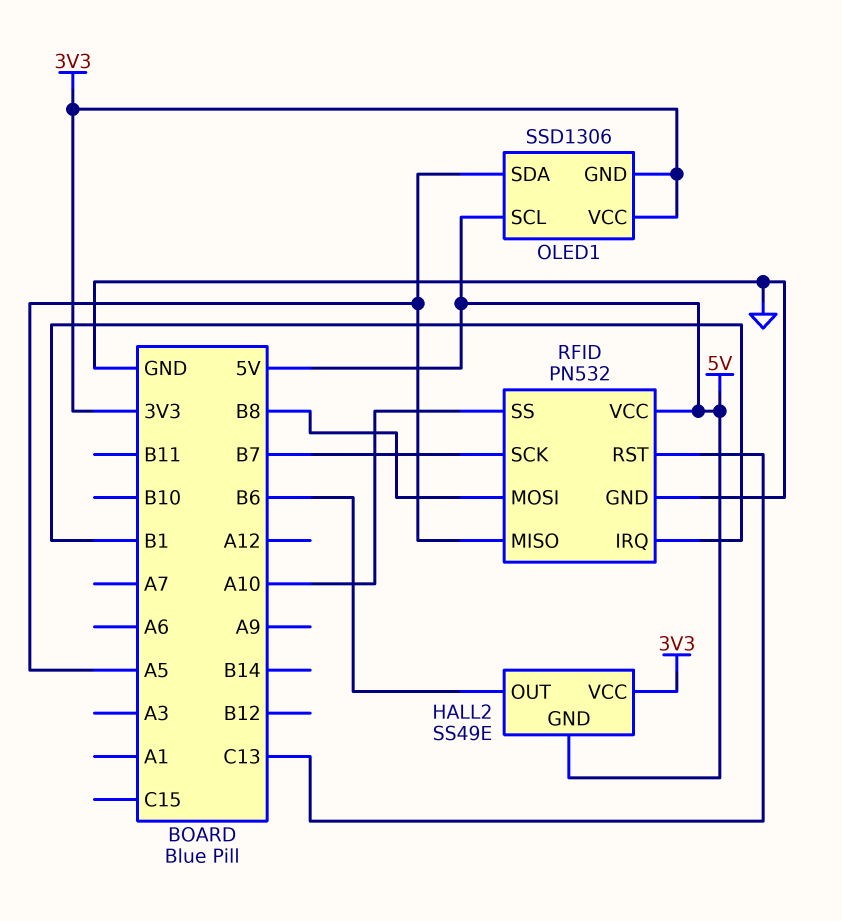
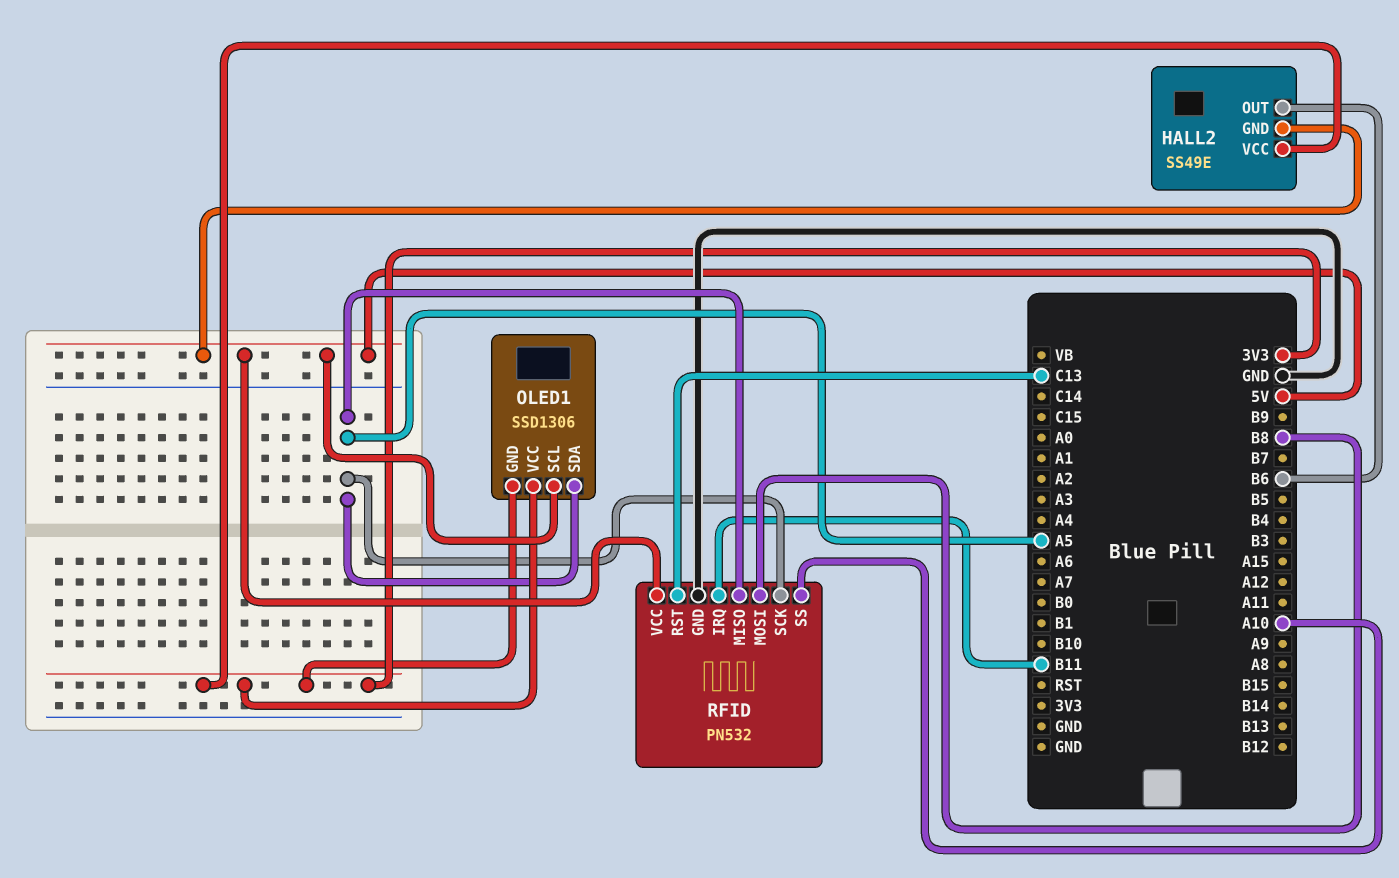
RFID pin IRQ: B1 -> B11
RFID pin SCK: B7 -> A5

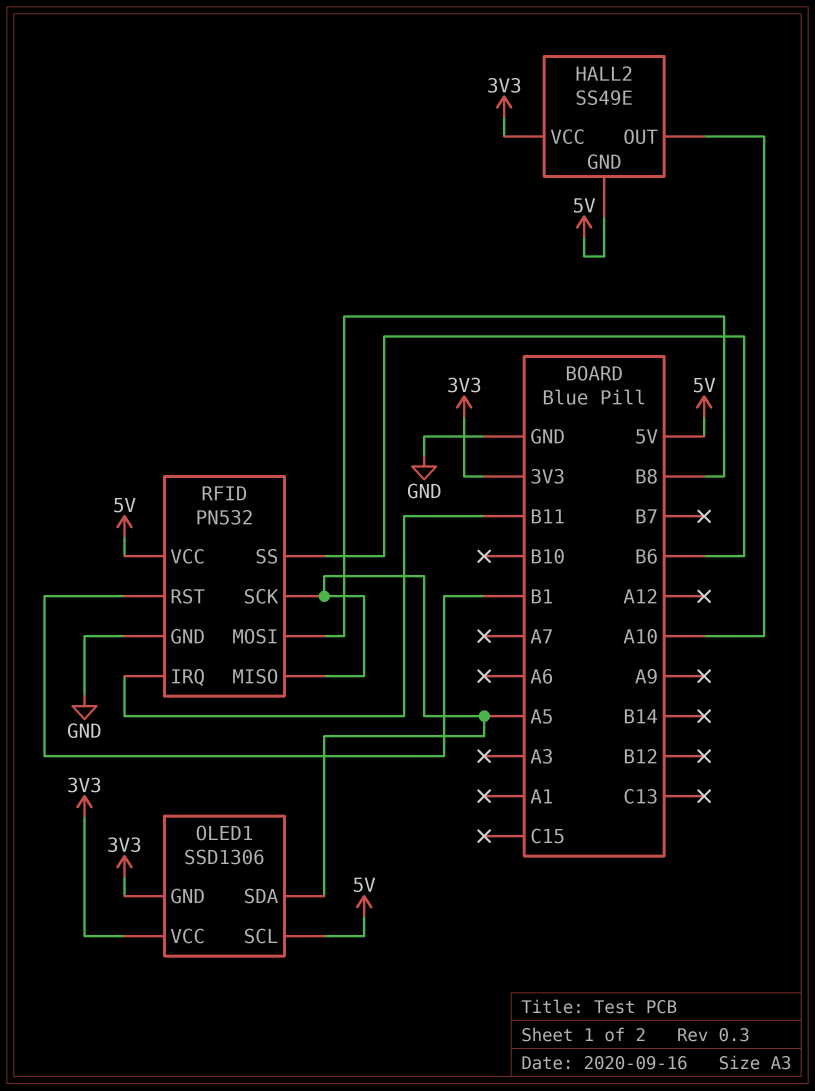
HALL2 pin OUT: B6 -> A10
RFID pin RST: C13 -> B1
RFID pin SS: A10 -> B6

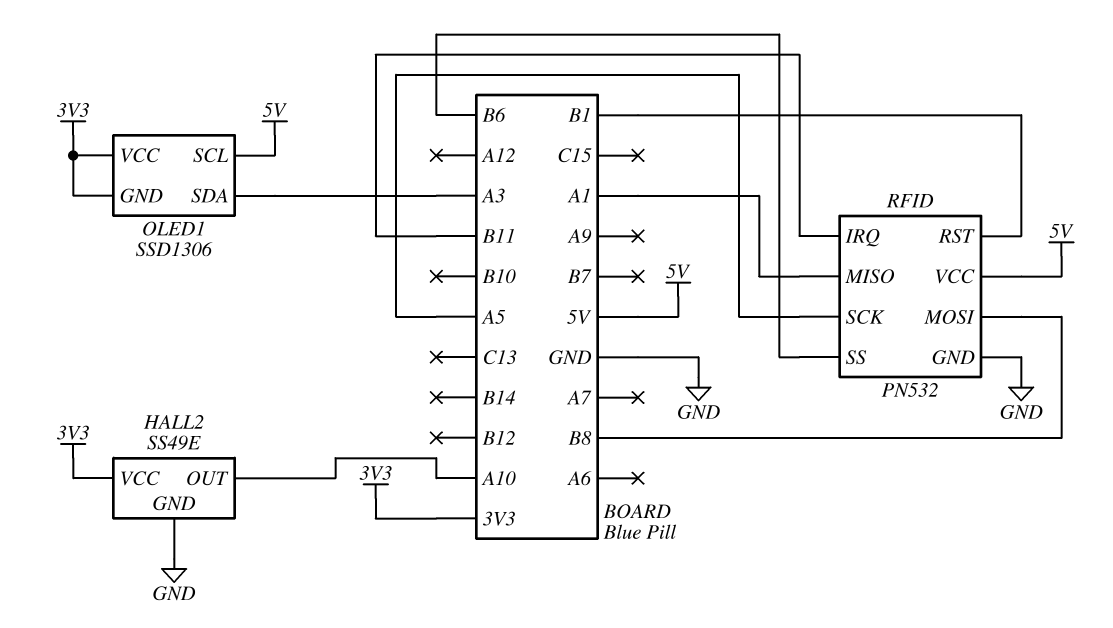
HALL2 pin GND: 5V -> GND
OLED1 pin SDA: A5 -> A3
RFID pin MISO: A5 -> A1

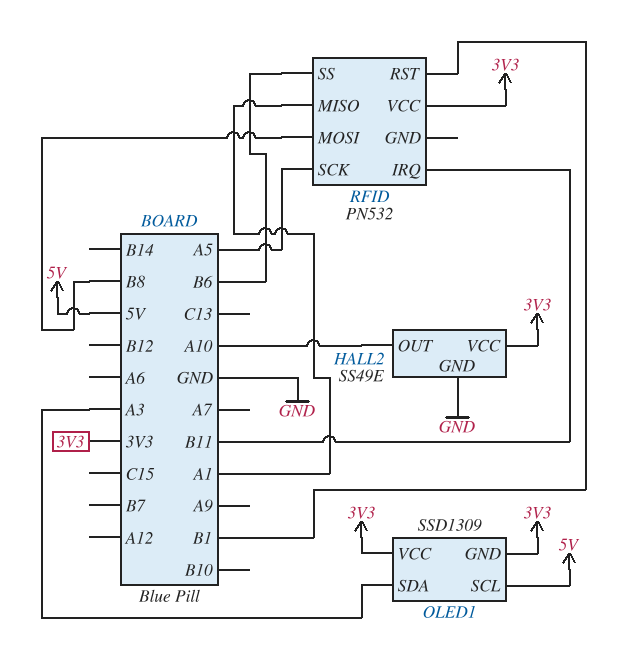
OLED1: SSD1306 -> SSD1309
RFID pin GND: GND -> none
RFID pin VCC: 5V -> 3V3

